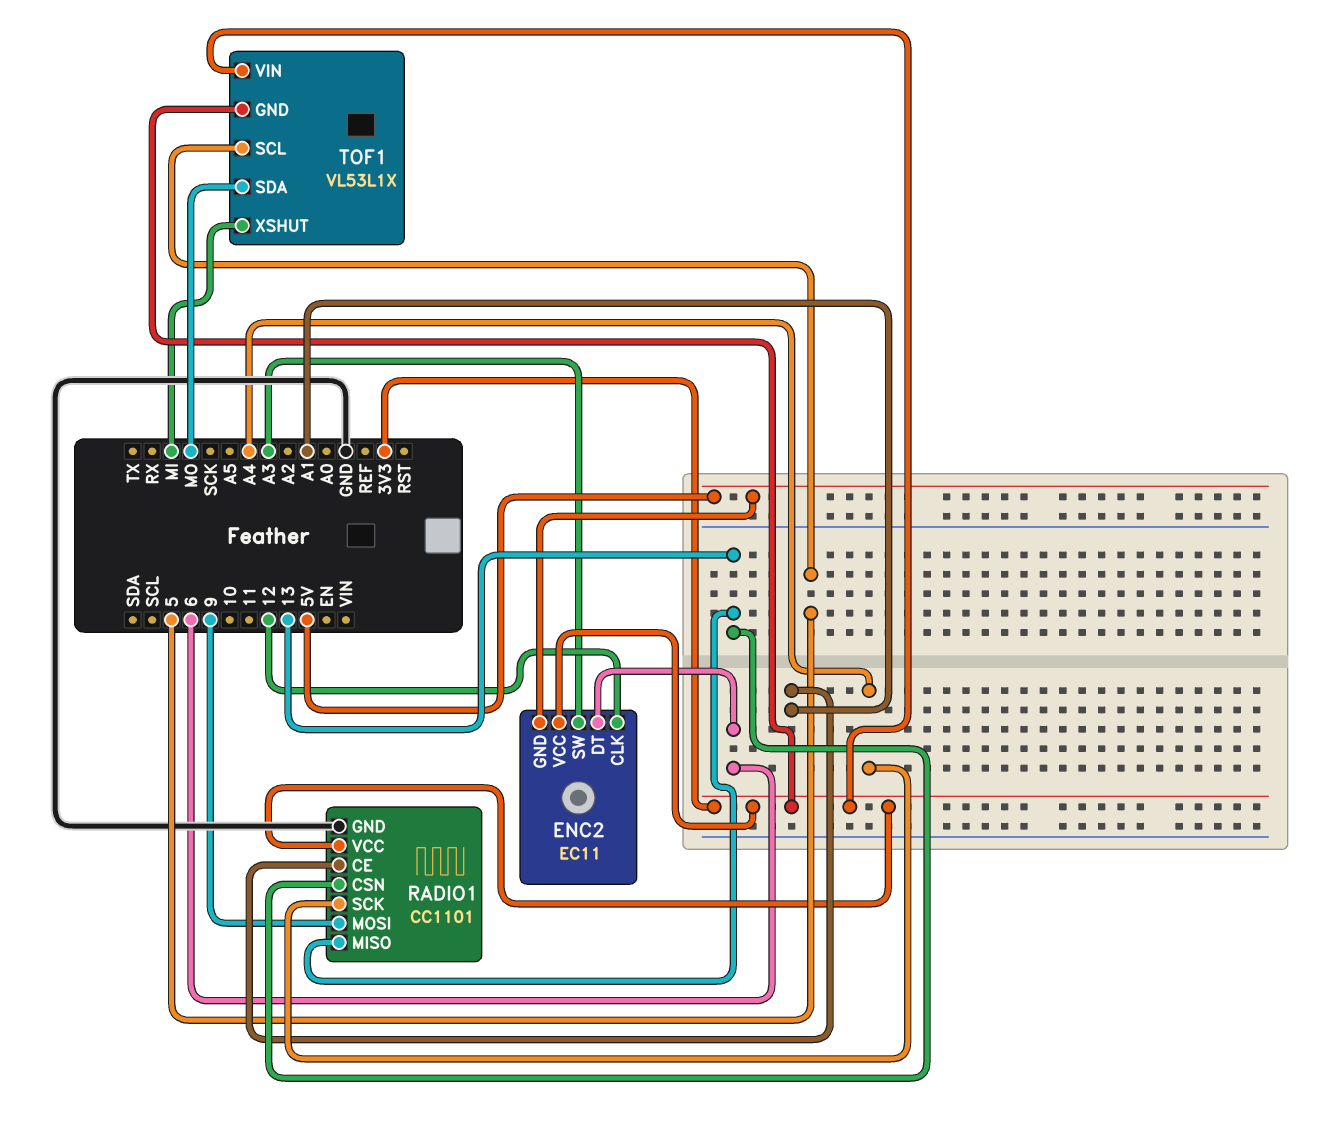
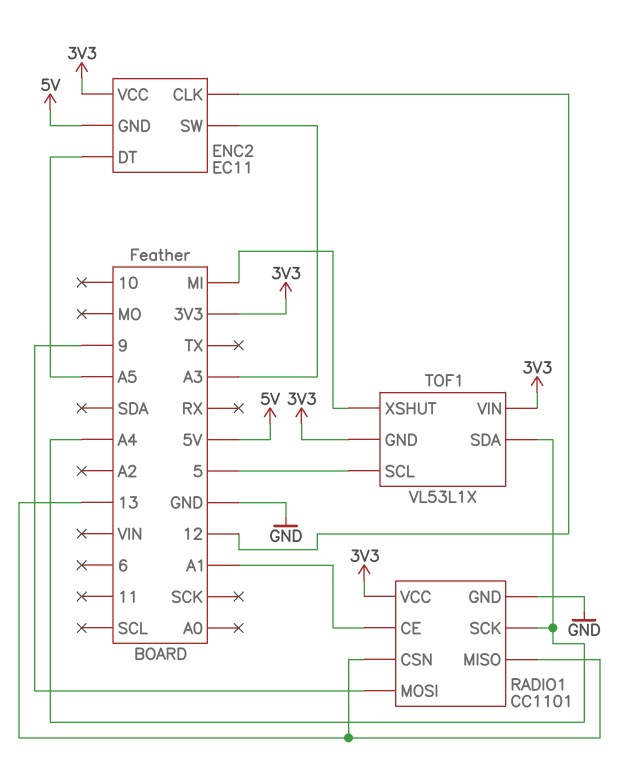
ENC2 pin DT: 6 -> A5
TOF1 pin SDA: MO -> A4

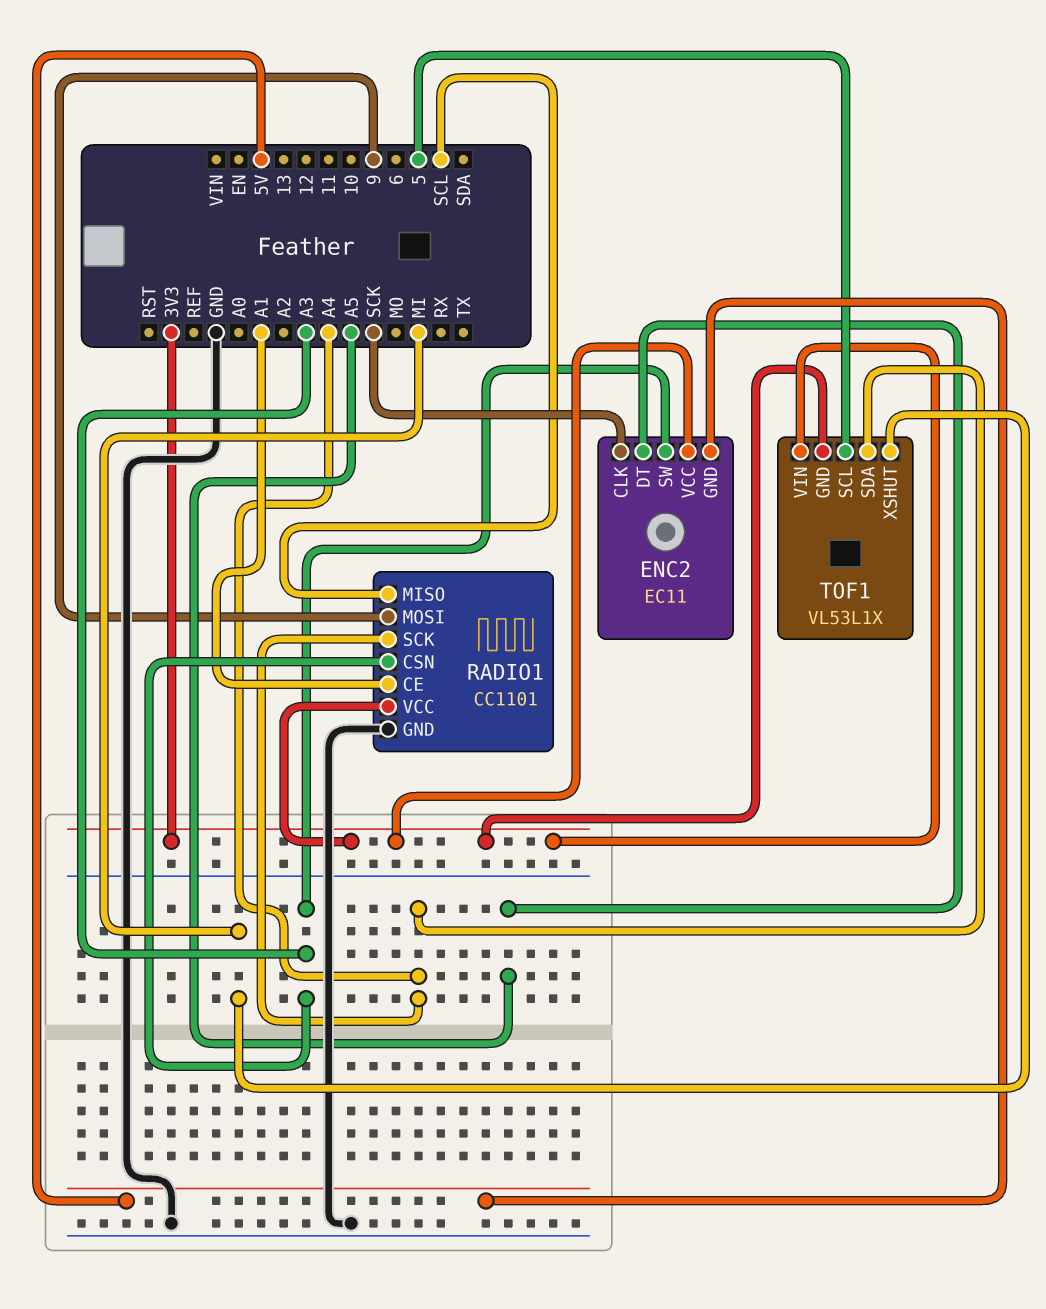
ENC2 pin CLK: 12 -> SCK
RADIO1 pin CSN: 13 -> A3
RADIO1 pin MISO: 13 -> SCL

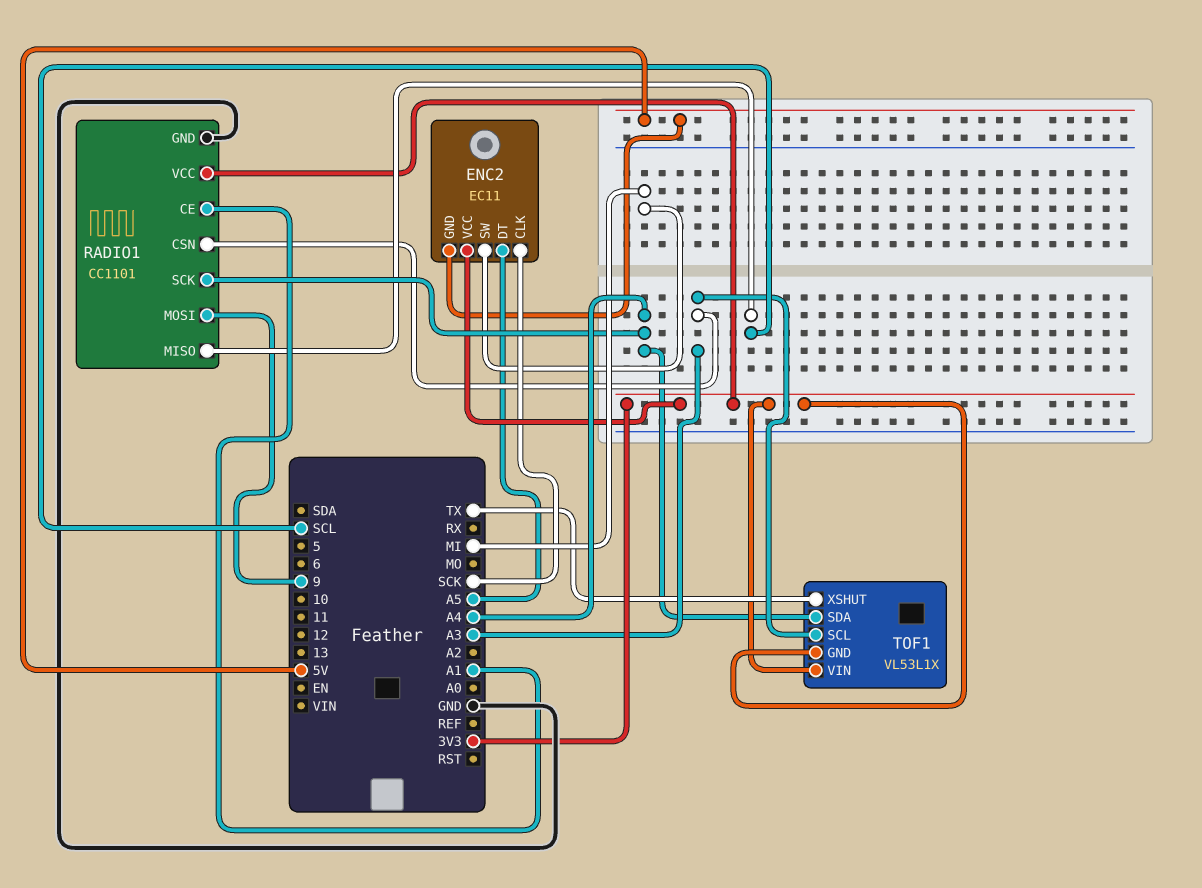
ENC2 pin SW: A3 -> MI
TOF1 pin SCL: 5 -> A3
TOF1 pin XSHUT: MI -> TX

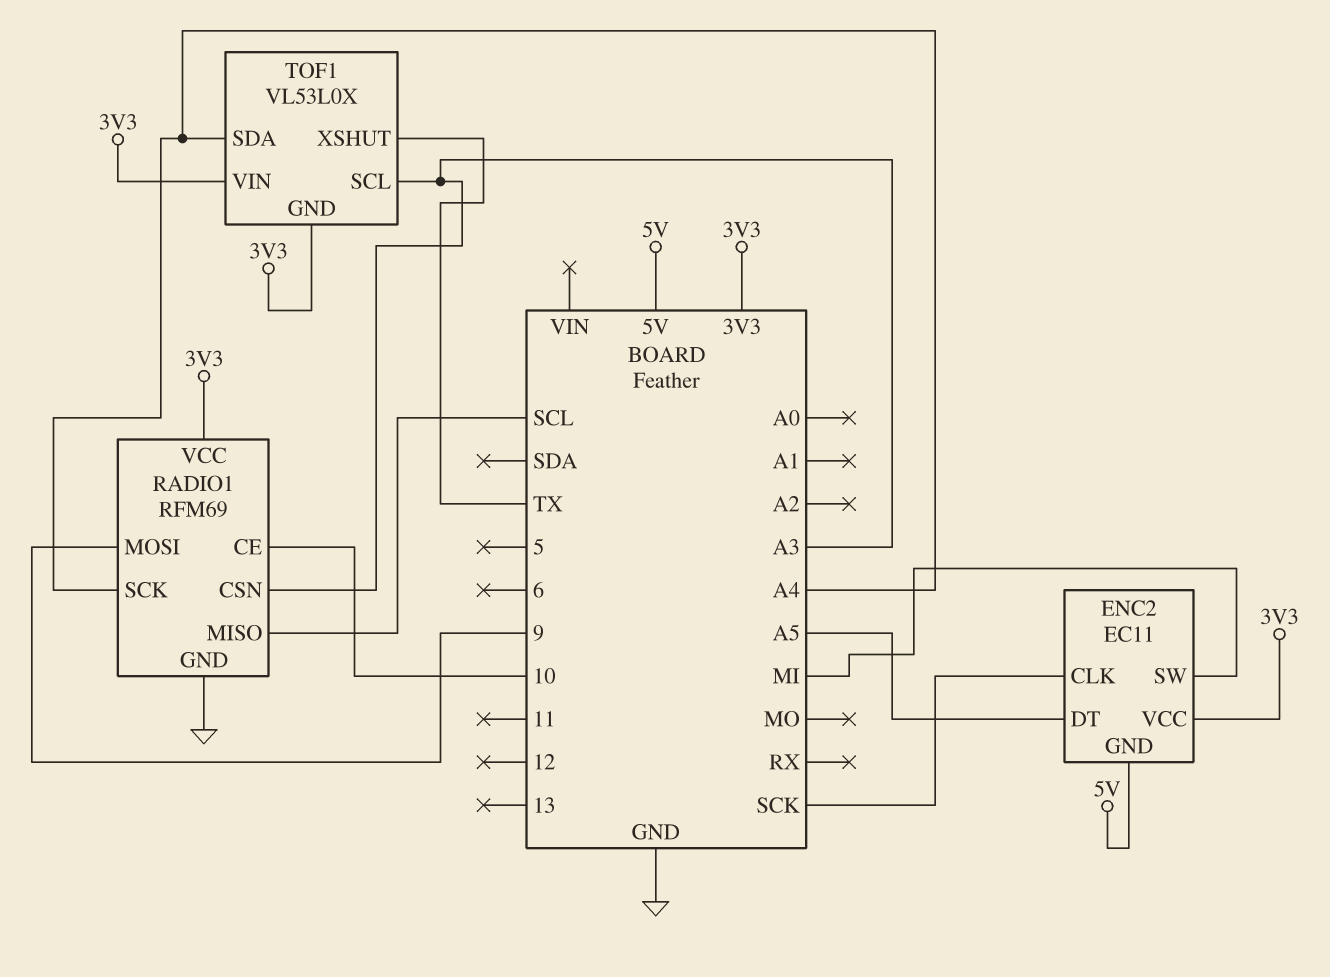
RADIO1: CC1101 -> RFM69
RADIO1 pin CE: A1 -> 10
TOF1: VL53L1X -> VL53L0X

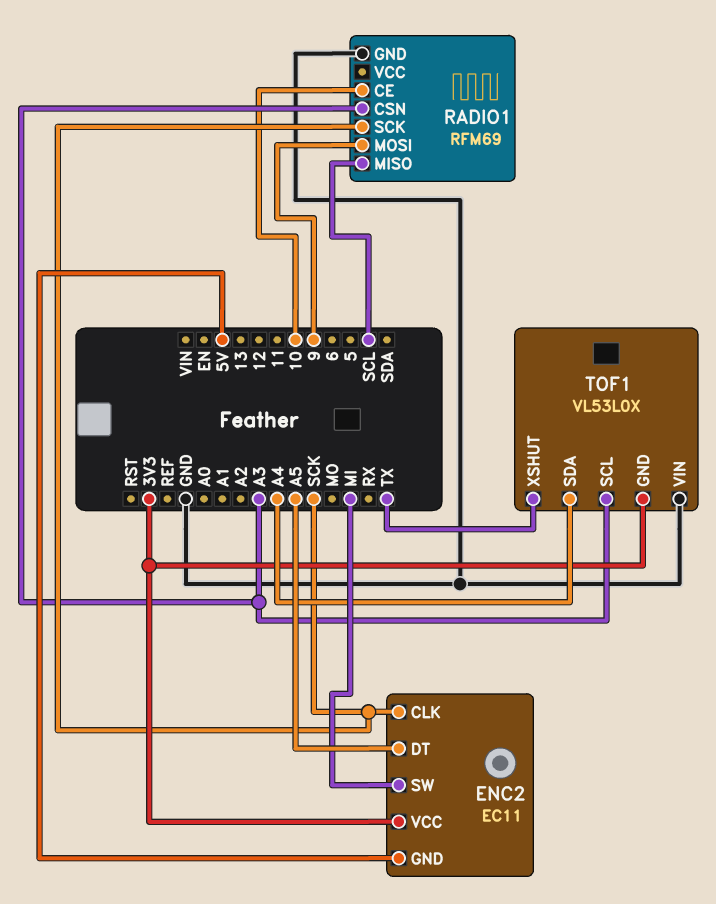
RADIO1 pin SCK: A4 -> SCK
RADIO1 pin VCC: 3V3 -> none
TOF1 pin VIN: 3V3 -> GND

